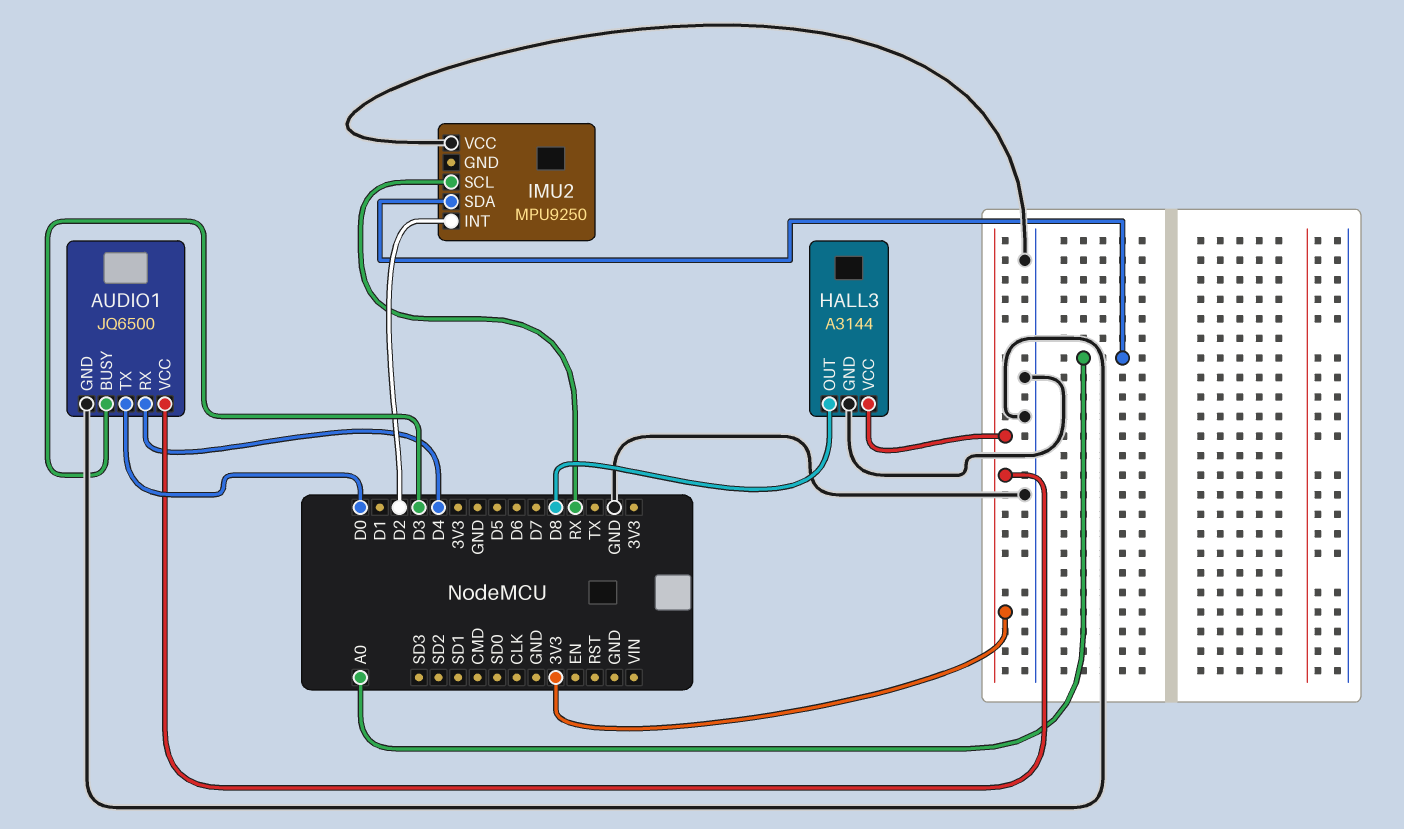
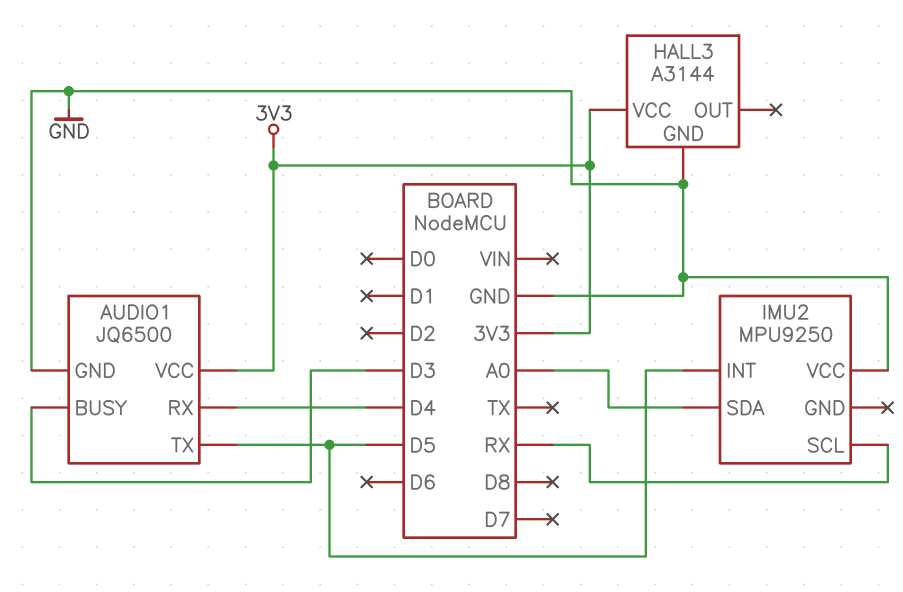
AUDIO1 pin TX: D0 -> D5
HALL3 pin OUT: D8 -> none
IMU2 pin INT: D2 -> D5

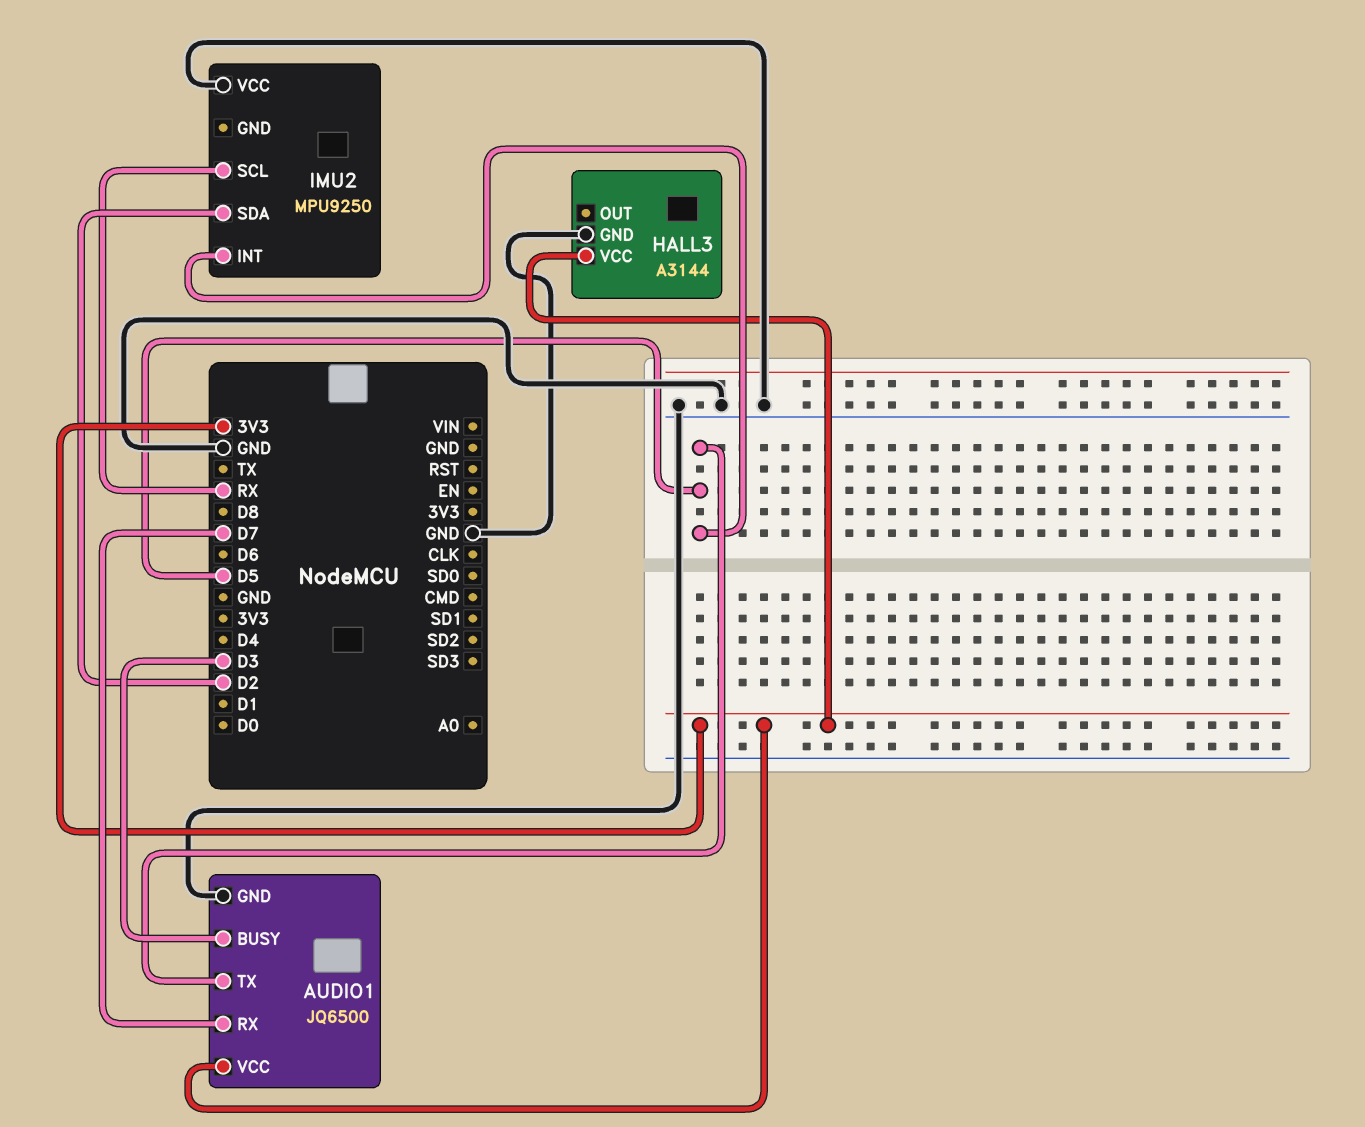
AUDIO1 pin RX: D4 -> D7
IMU2 pin SDA: A0 -> D2

